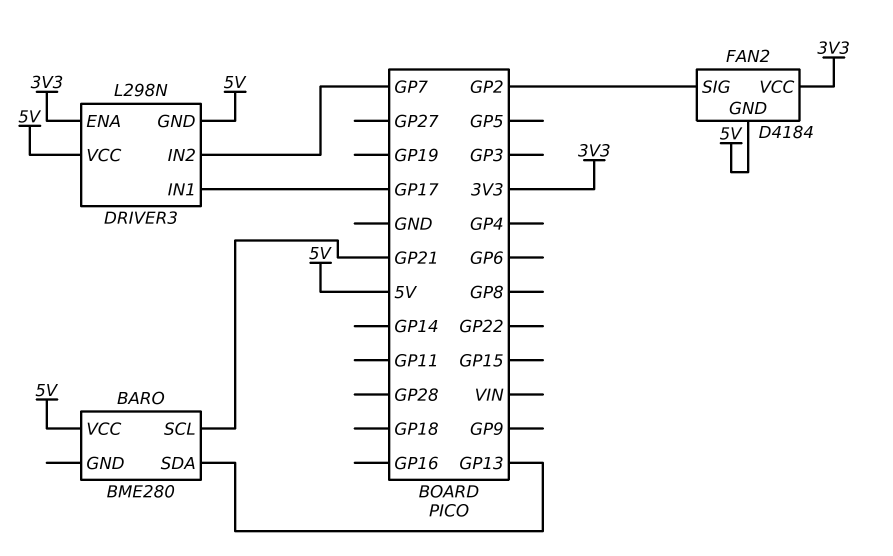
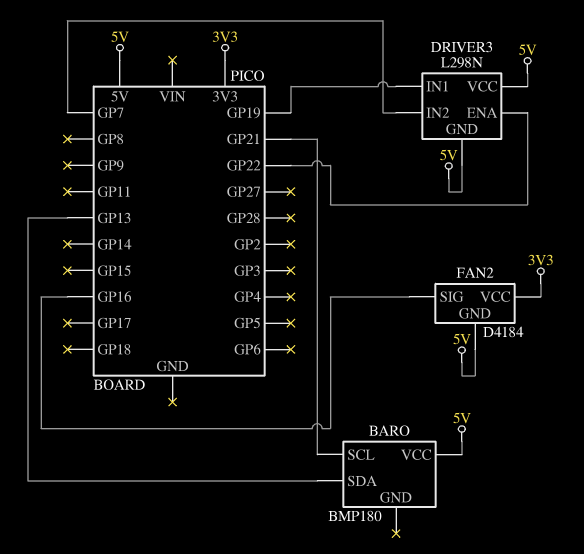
BARO: BME280 -> BMP180
DRIVER3 pin ENA: 3V3 -> GP22
DRIVER3 pin IN1: GP17 -> GP19
FAN2 pin SIG: GP2 -> GP16

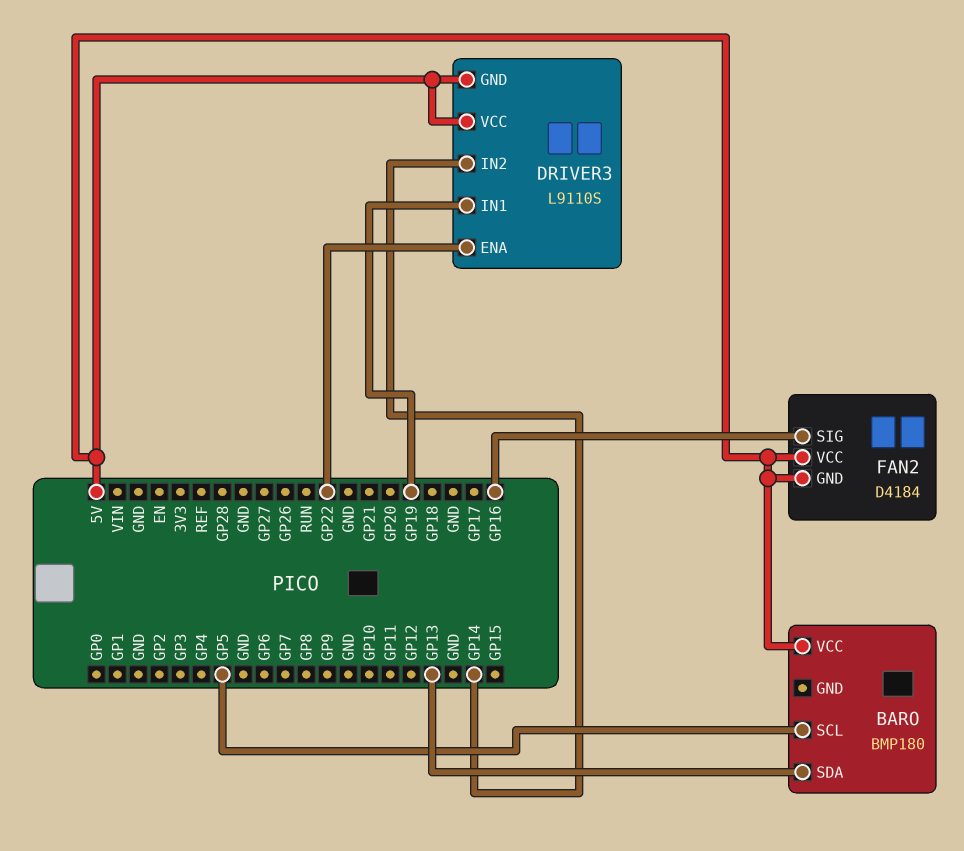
BARO pin SCL: GP21 -> GP5
DRIVER3: L298N -> L9110S
DRIVER3 pin IN2: GP7 -> GP14
FAN2 pin VCC: 3V3 -> 5V

